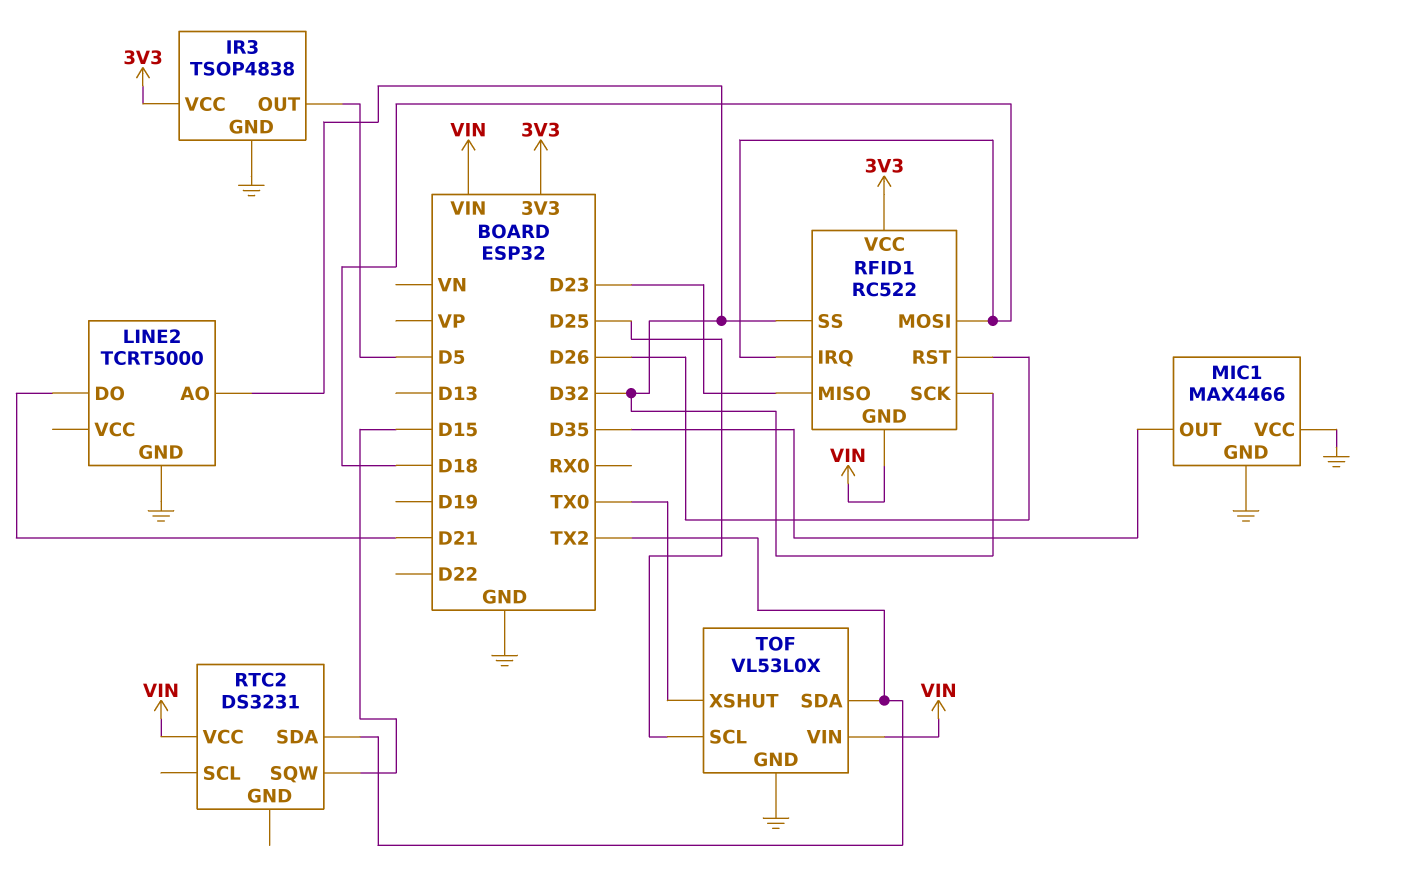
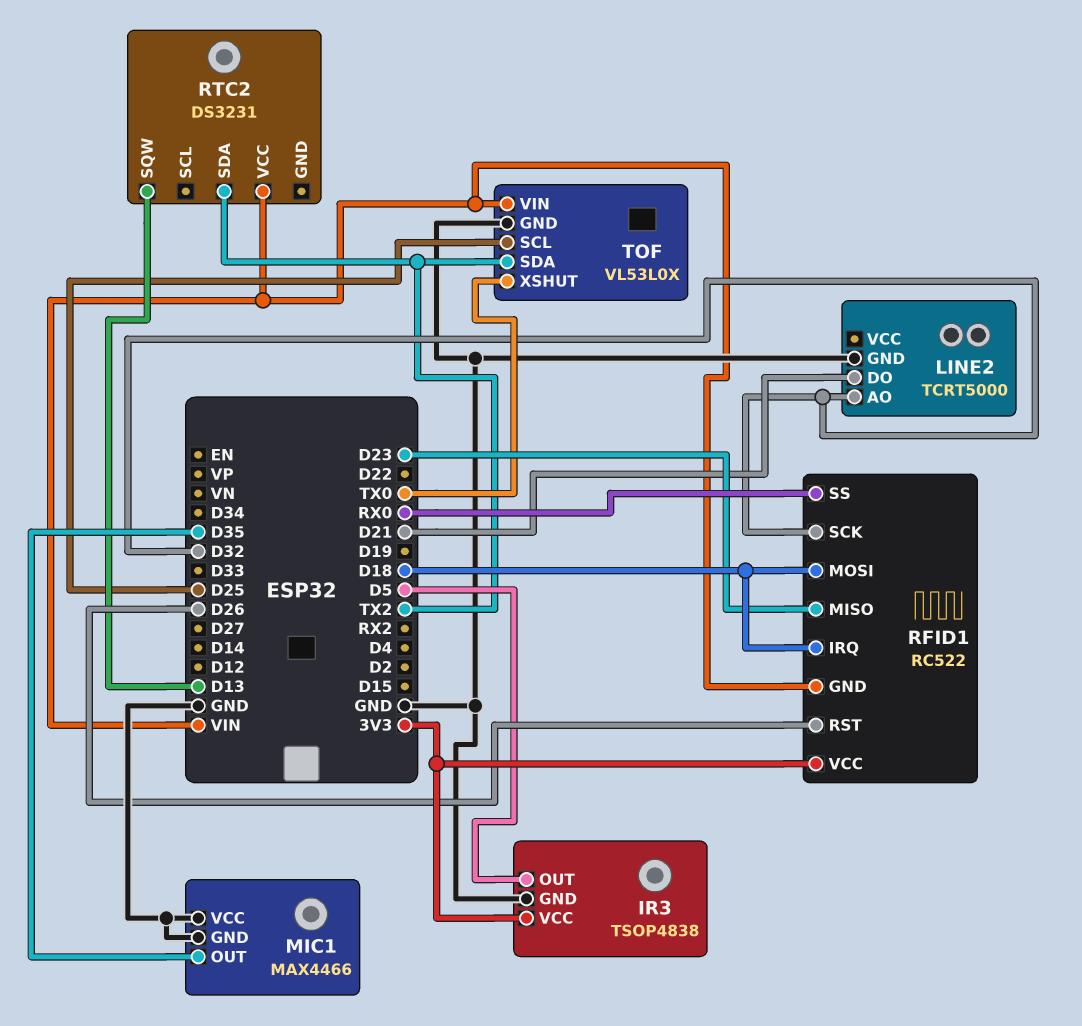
RFID1 pin SS: D32 -> RX0
RTC2 pin SQW: D15 -> D13

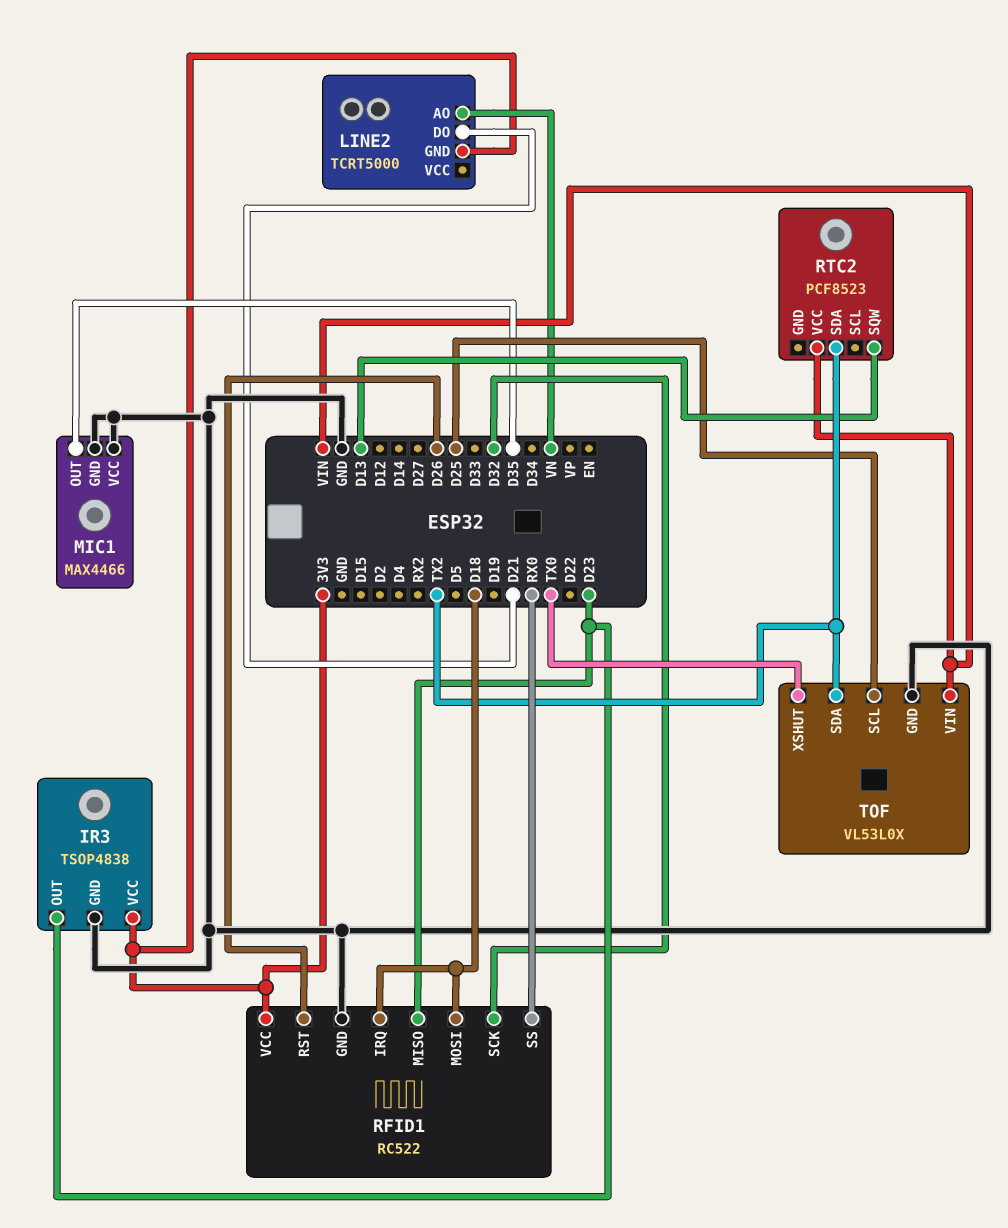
IR3 pin OUT: D5 -> D23
LINE2 pin AO: D32 -> VN
LINE2 pin GND: GND -> 3V3
RFID1 pin GND: VIN -> GND
RTC2: DS3231 -> PCF8523

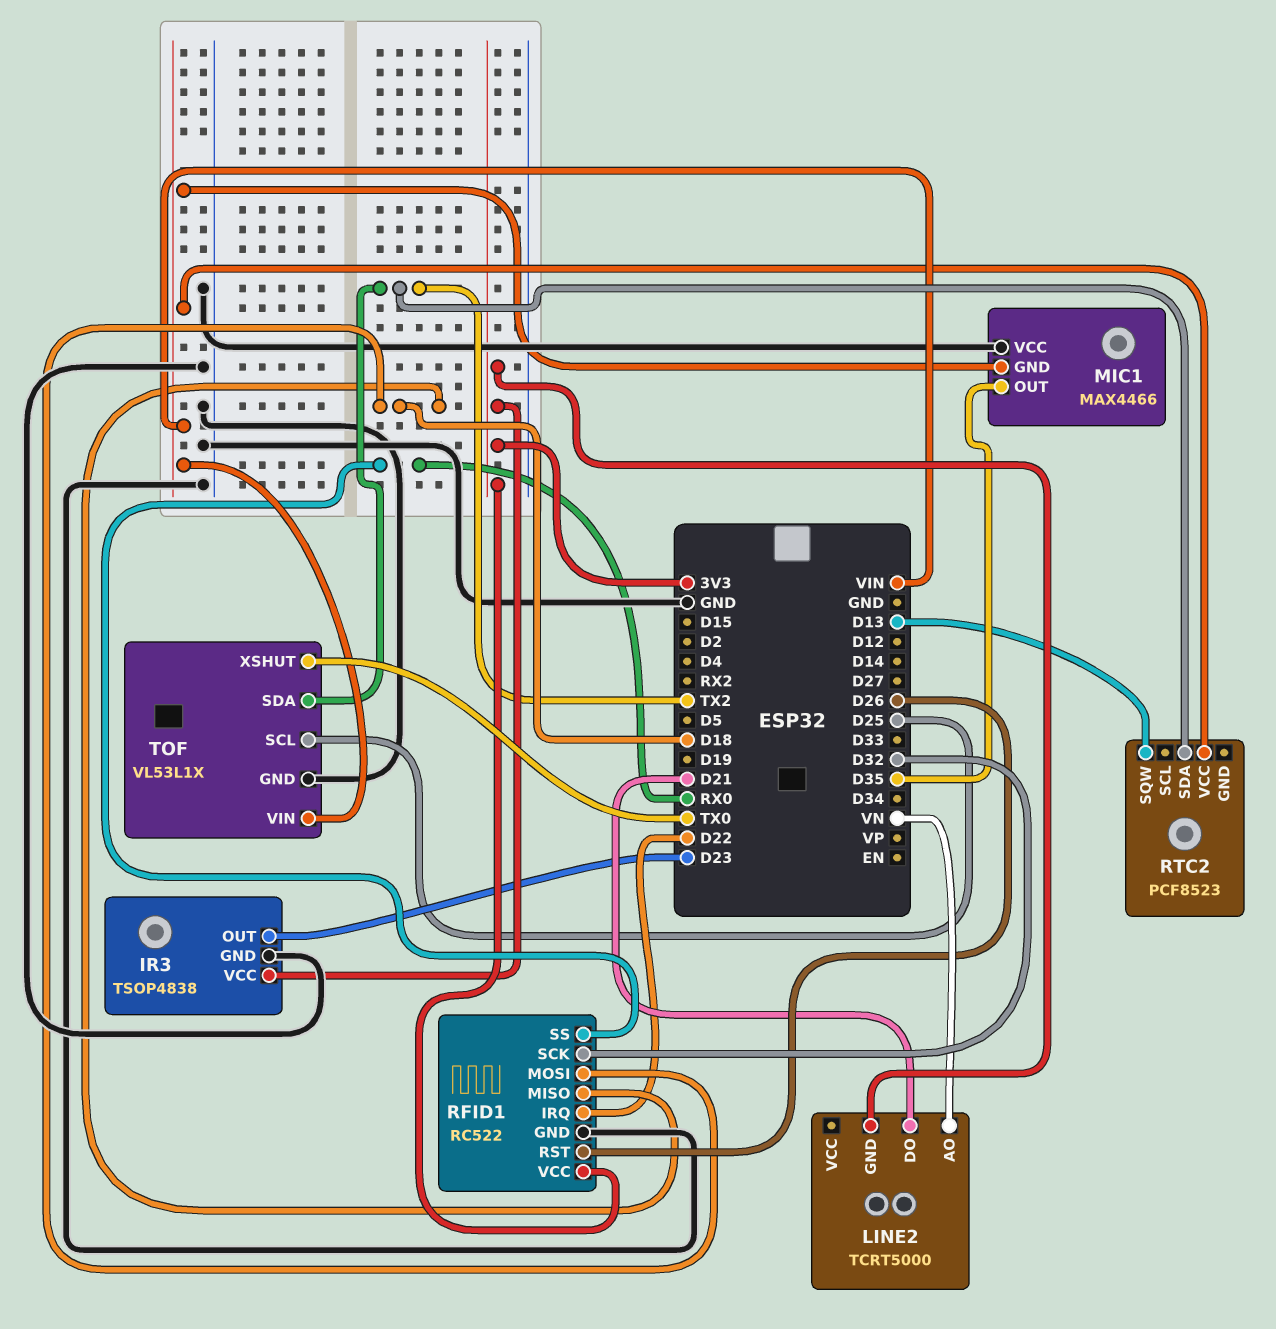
MIC1 pin GND: GND -> VIN
RFID1 pin IRQ: D18 -> D22
RFID1 pin MISO: D23 -> D18
TOF: VL53L0X -> VL53L1X

